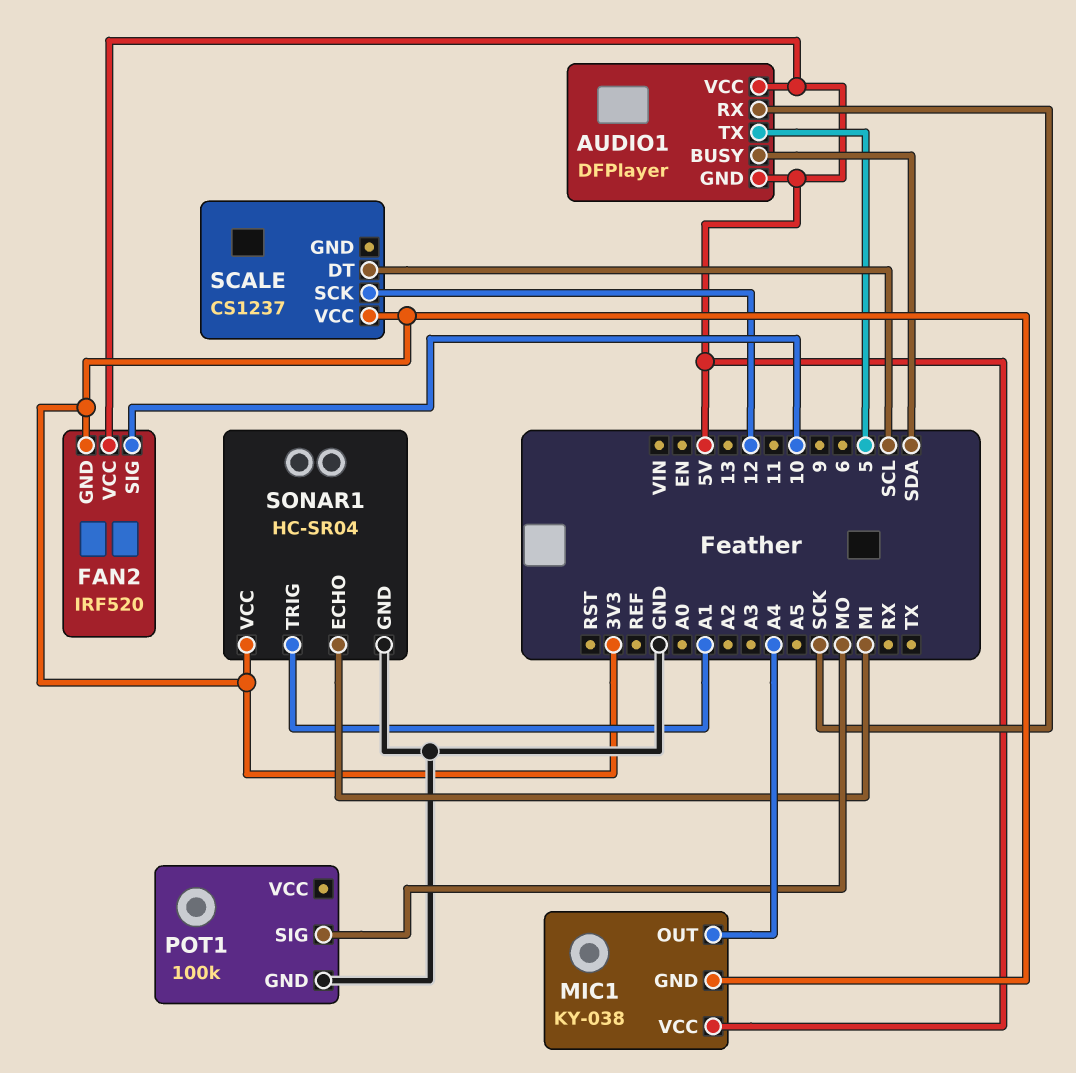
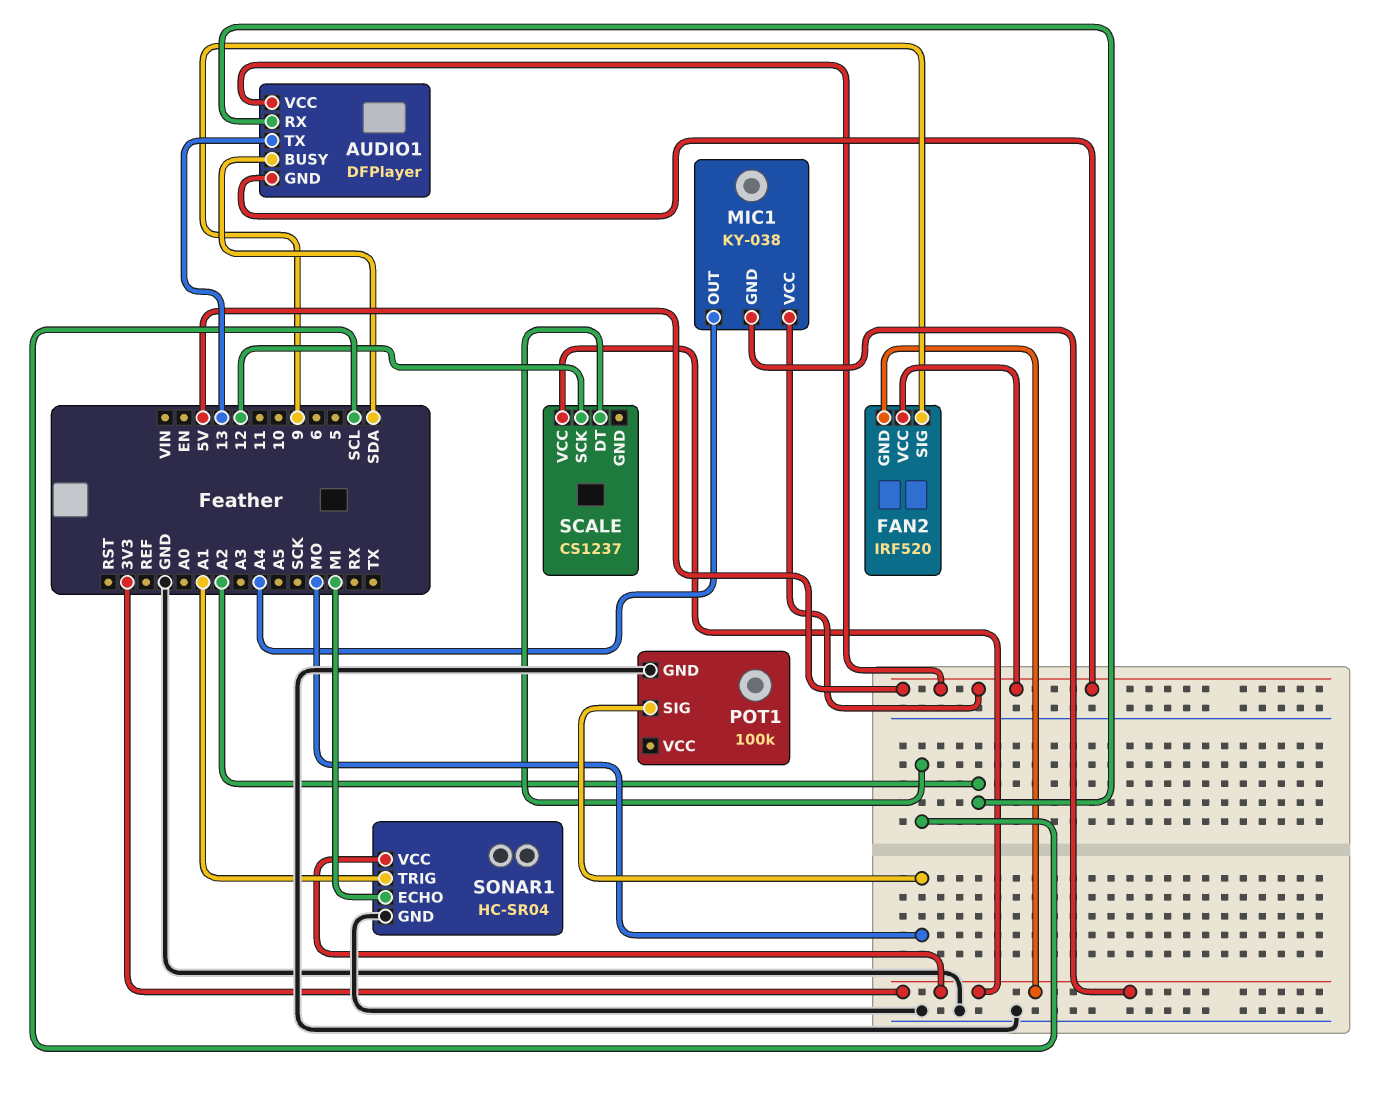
AUDIO1 pin RX: SCK -> A2
AUDIO1 pin TX: 5 -> 13
FAN2 pin SIG: 10 -> 9

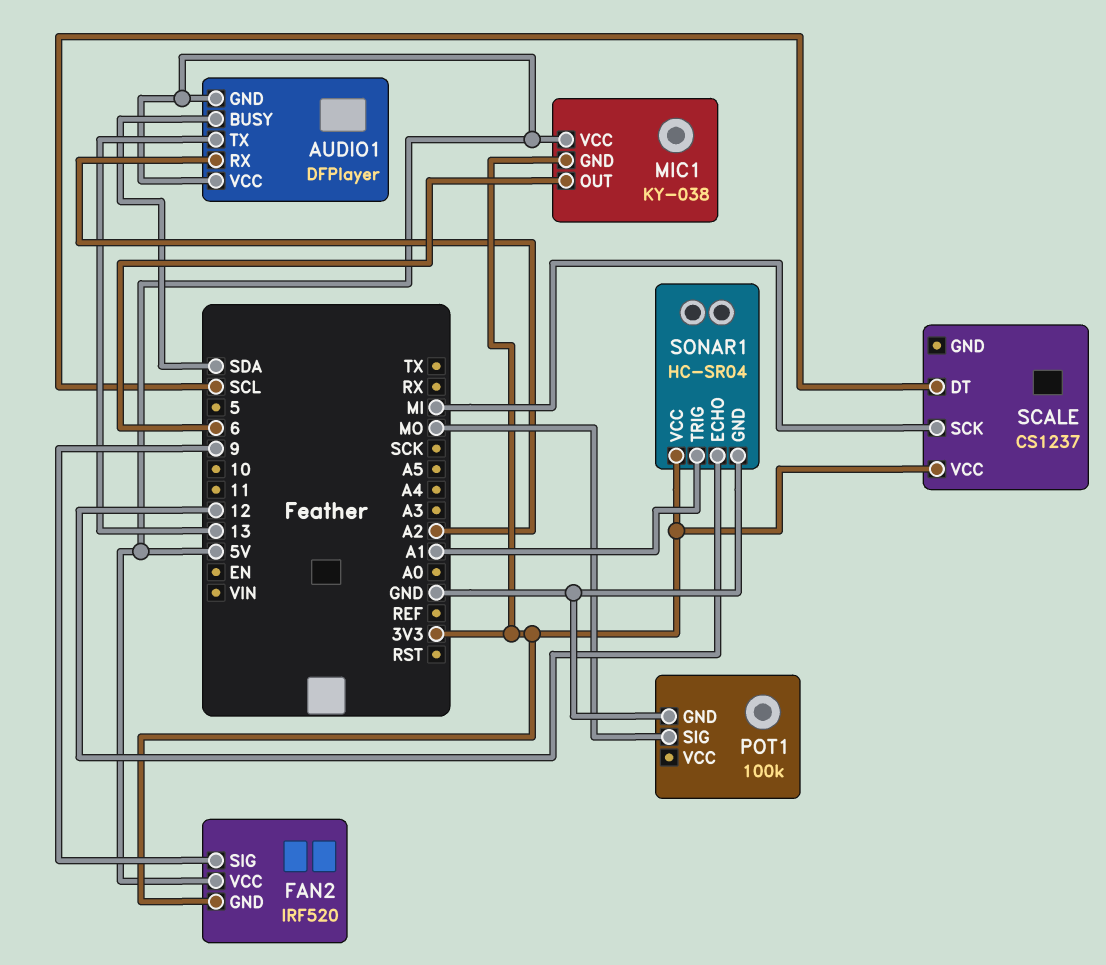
MIC1 pin OUT: A4 -> 6
SCALE pin SCK: 12 -> MI
SONAR1 pin ECHO: MI -> 12

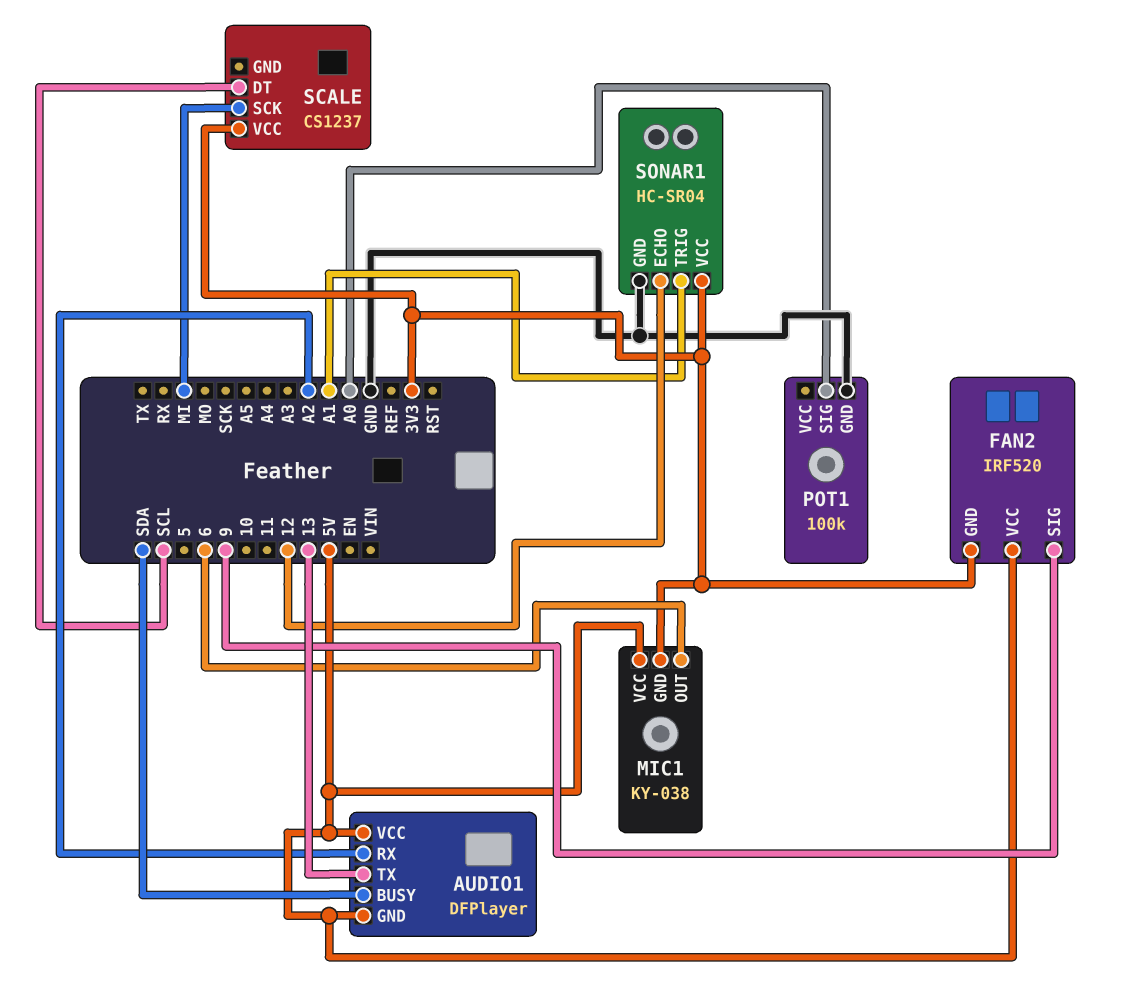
POT1 pin SIG: MO -> A0

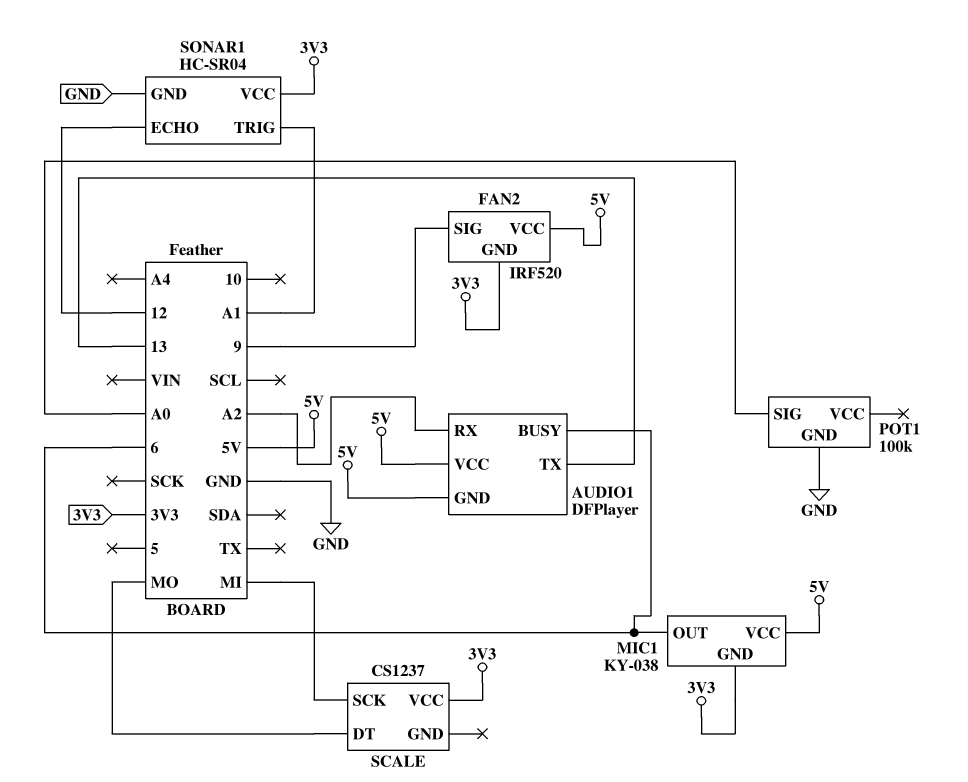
AUDIO1 pin BUSY: SDA -> 6
SCALE pin DT: SCL -> MO

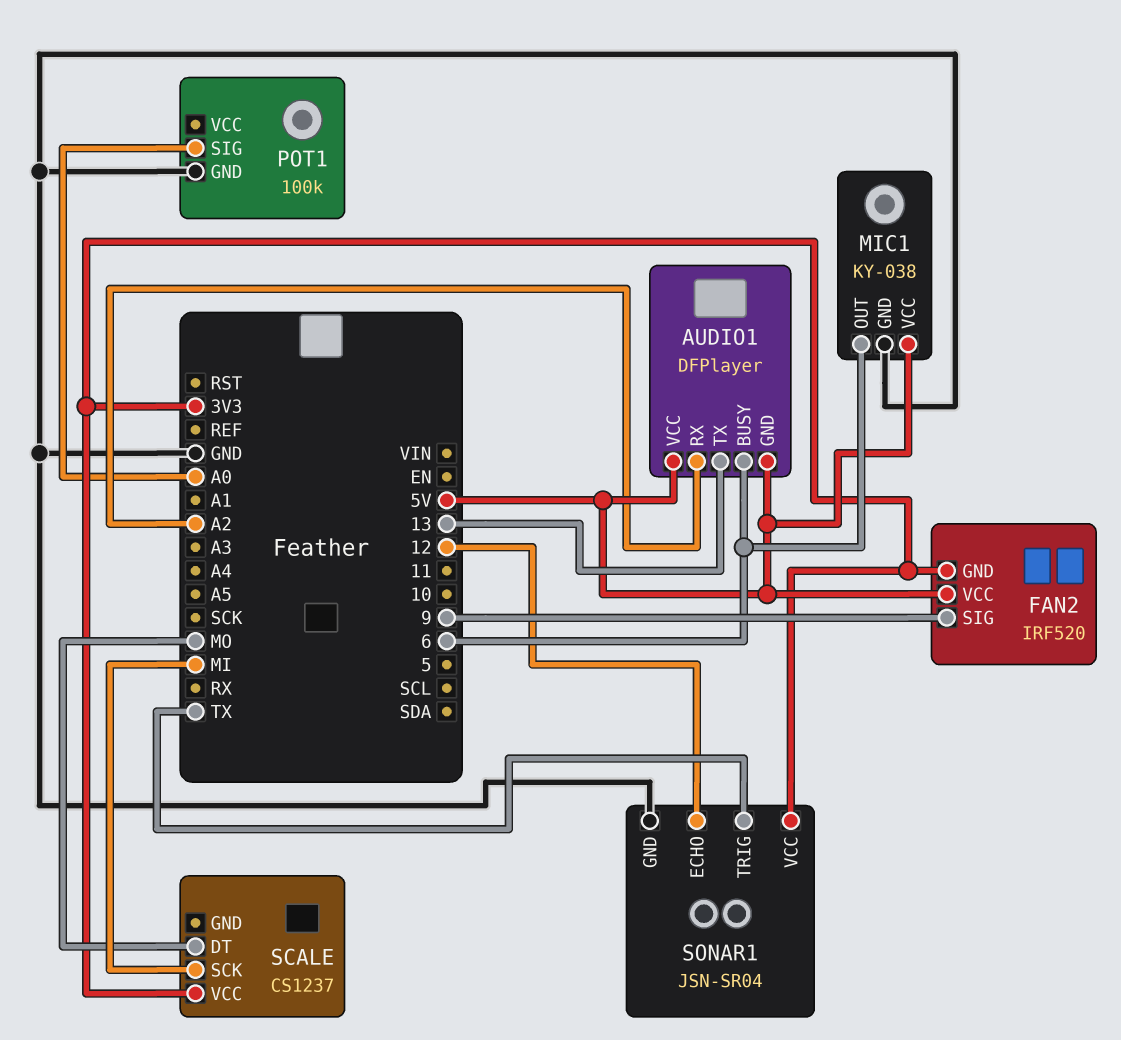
MIC1 pin GND: 3V3 -> GND
SONAR1: HC-SR04 -> JSN-SR04
SONAR1 pin TRIG: A1 -> TX

